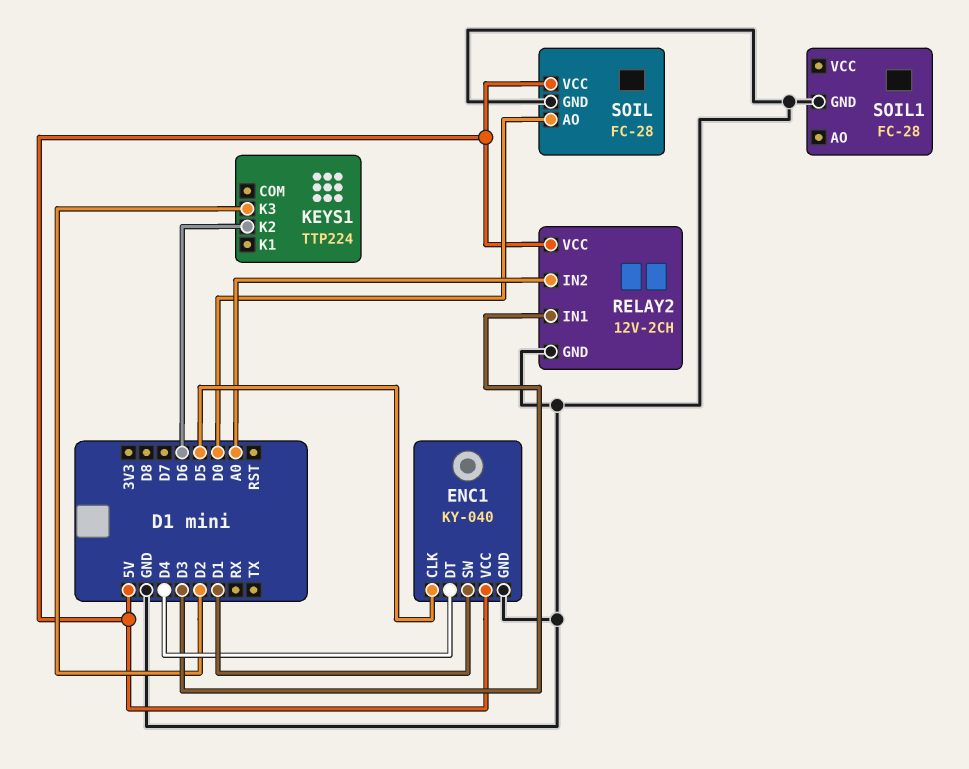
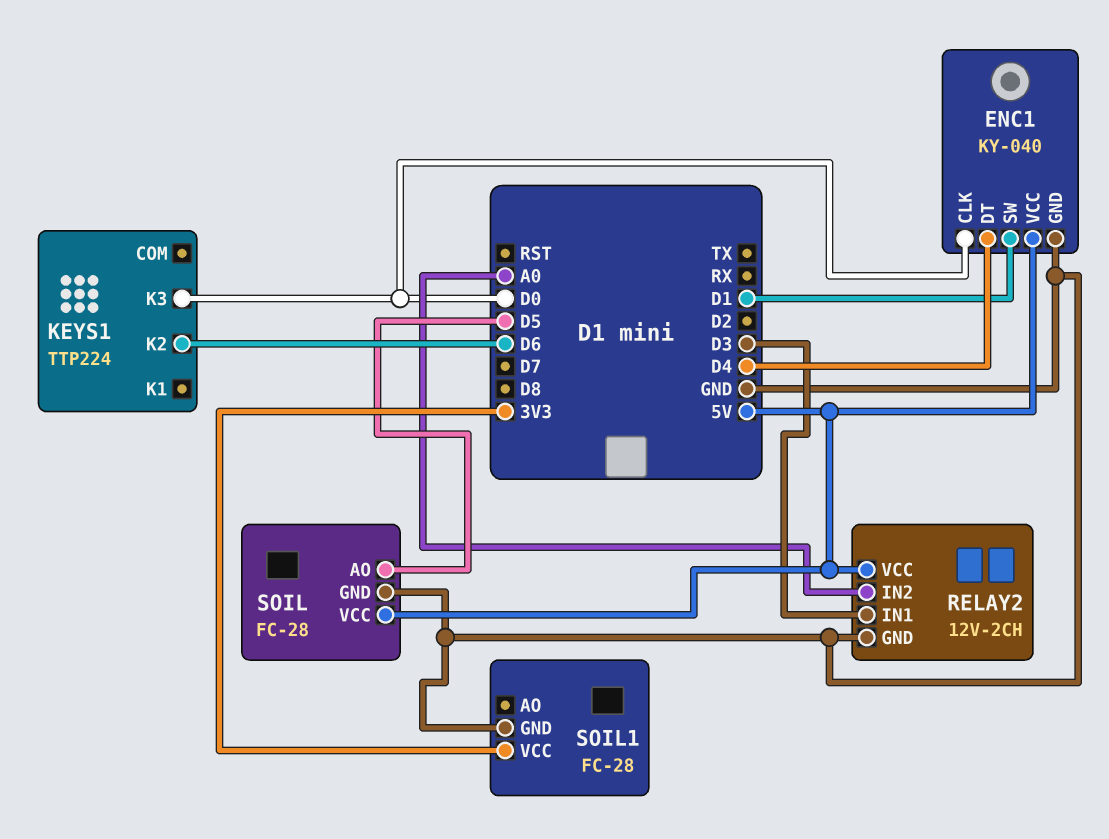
ENC1 pin CLK: D5 -> D0
KEYS1 pin K3: D2 -> D0
SOIL pin AO: D0 -> D5
SOIL1 pin VCC: none -> 3V3

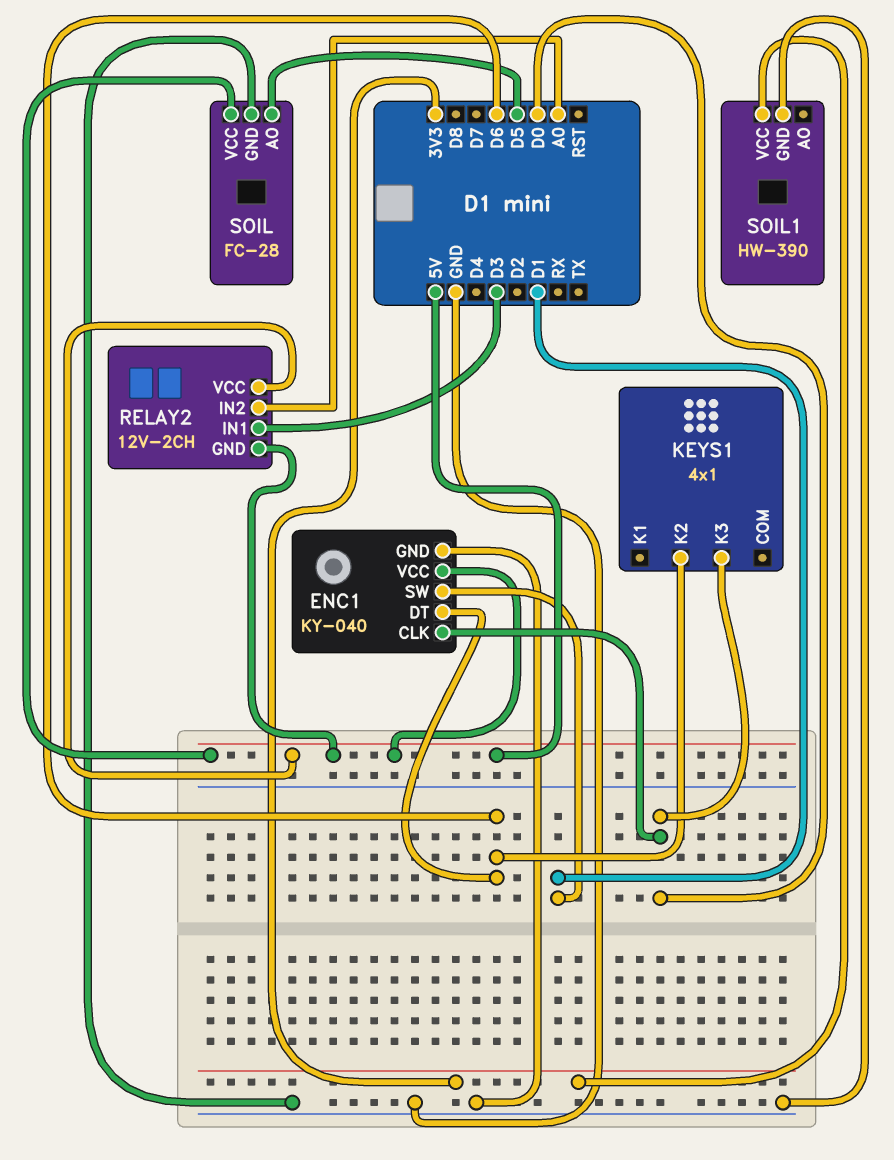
ENC1 pin DT: D4 -> D6
KEYS1: TTP224 -> 4x1
RELAY2 pin GND: GND -> 5V
SOIL1: FC-28 -> HW-390

